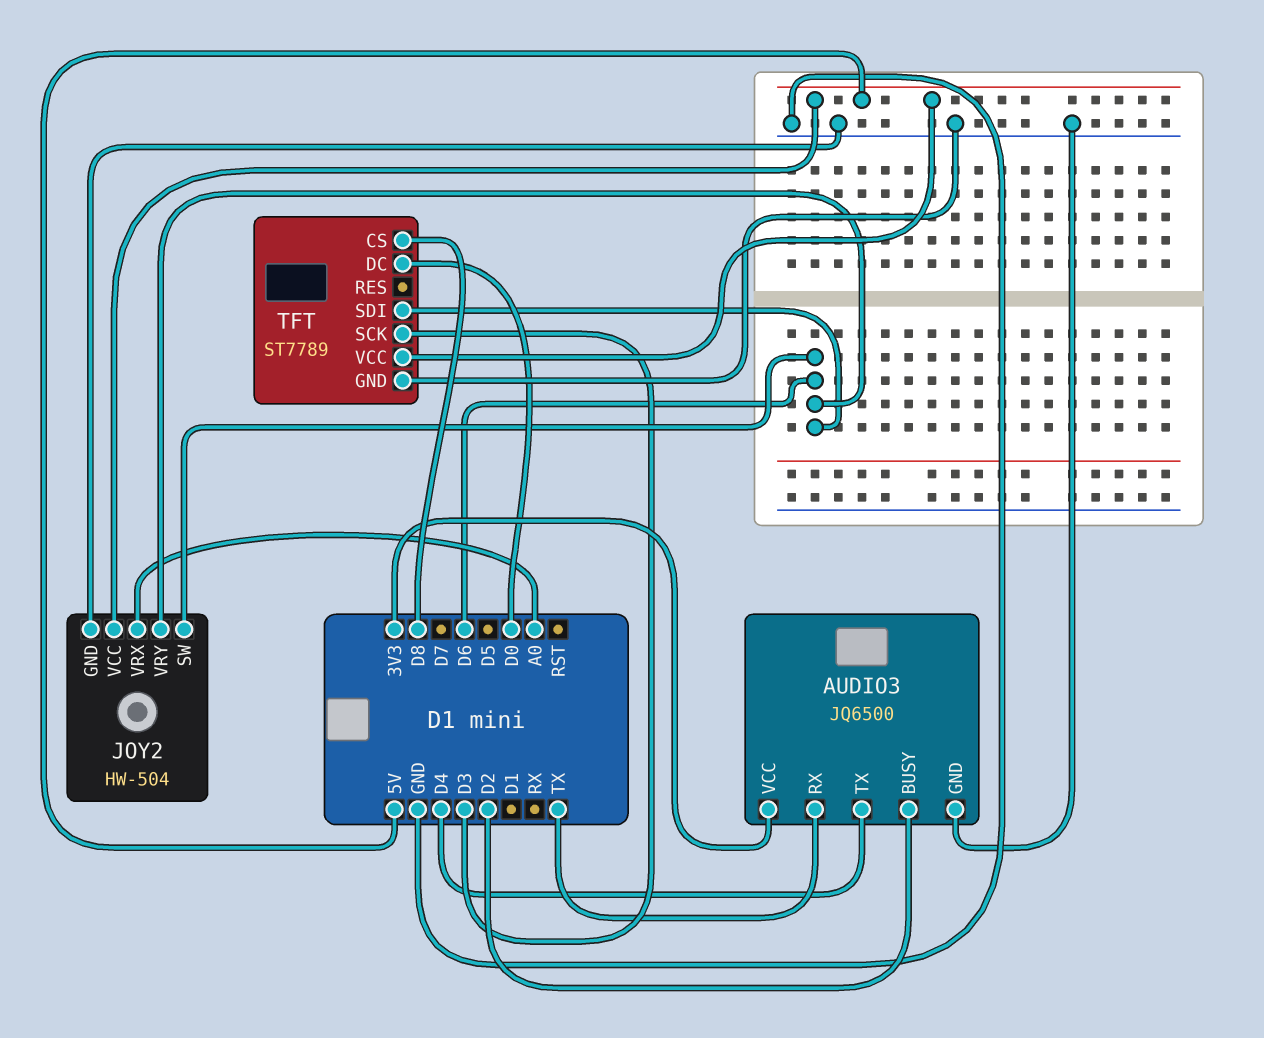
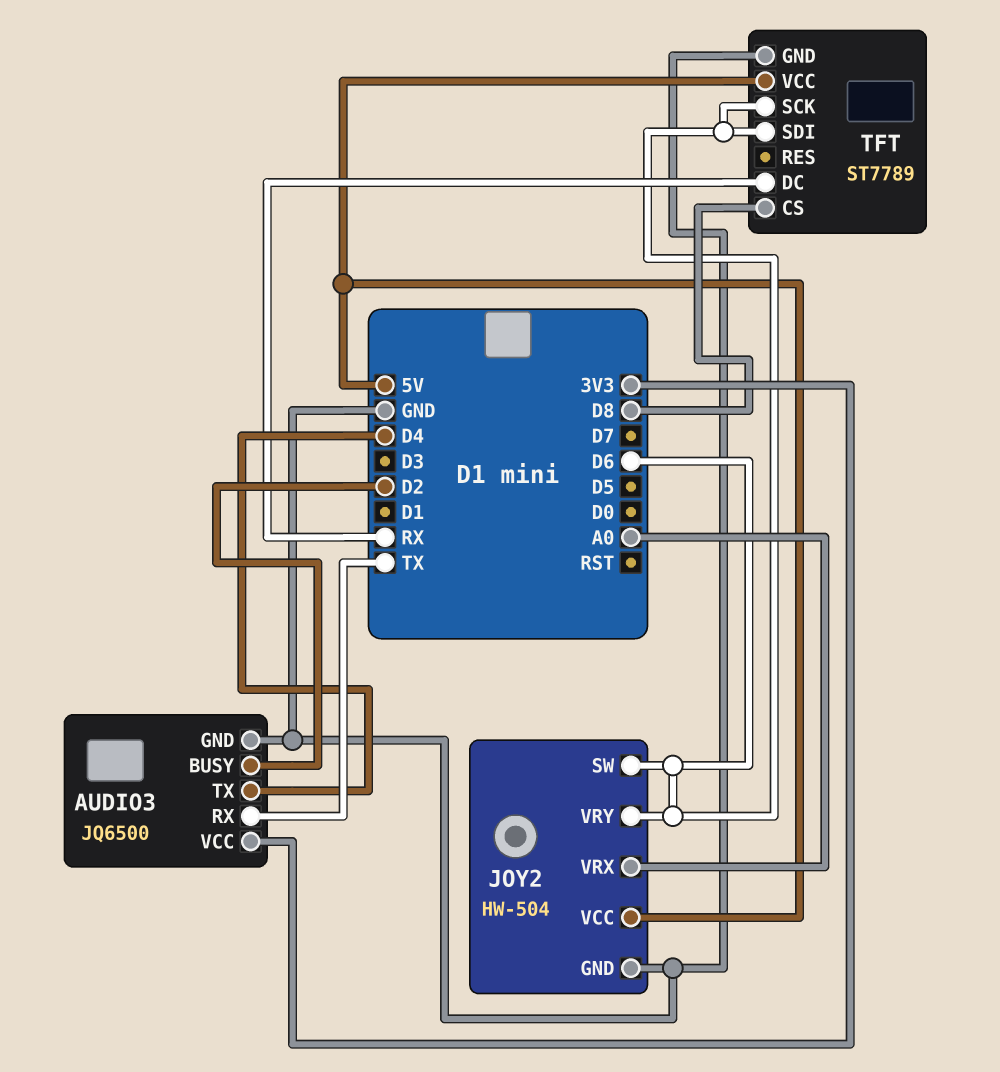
TFT pin DC: D0 -> RX
TFT pin SCK: D3 -> D6

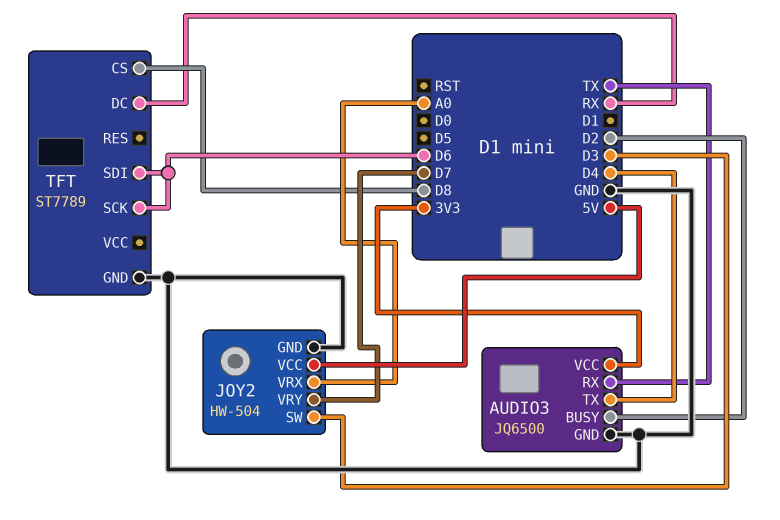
JOY2 pin SW: D6 -> D3
JOY2 pin VRY: D6 -> D7
TFT pin VCC: 5V -> none

